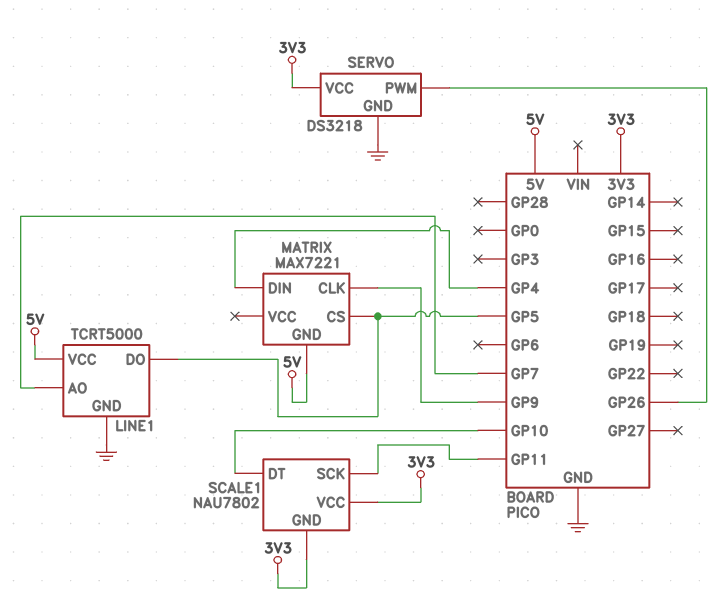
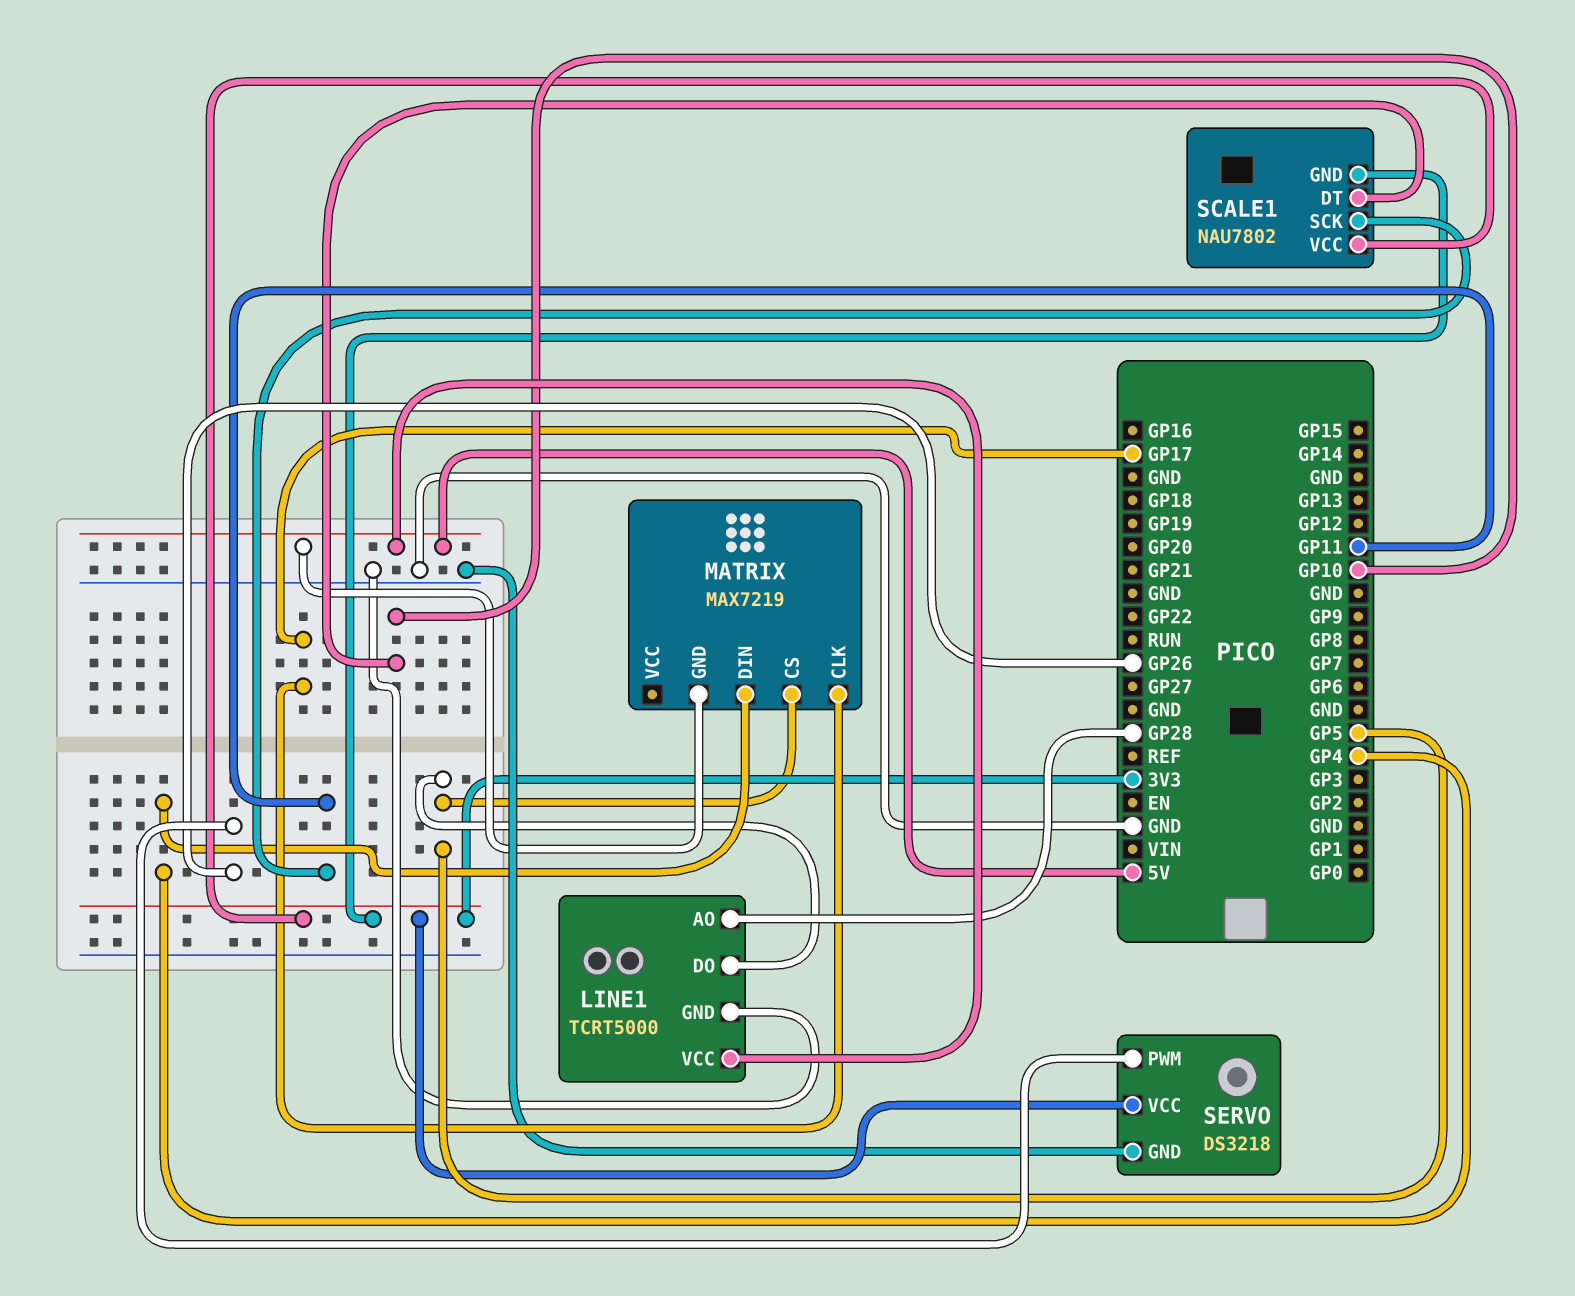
LINE1 pin AO: GP7 -> GP28
MATRIX: MAX7221 -> MAX7219
MATRIX pin CLK: GP9 -> GP17

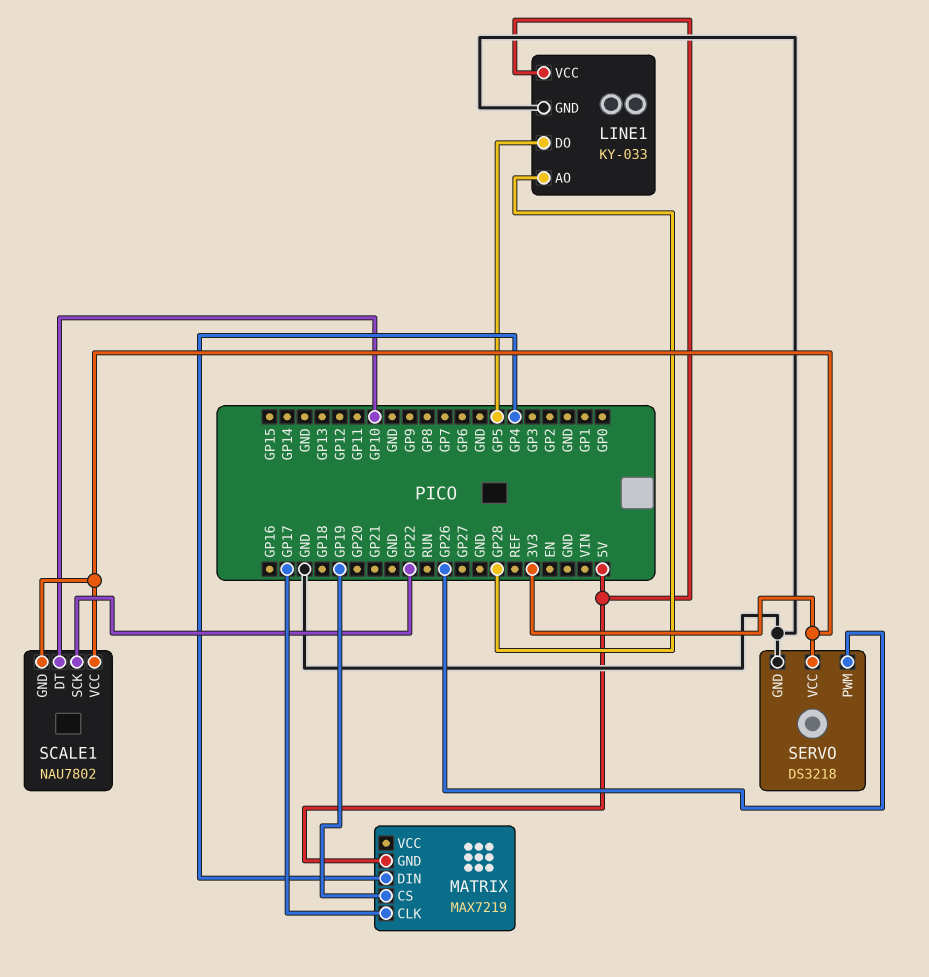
LINE1: TCRT5000 -> KY-033
MATRIX pin CS: GP5 -> GP19
SCALE1 pin SCK: GP11 -> GP22

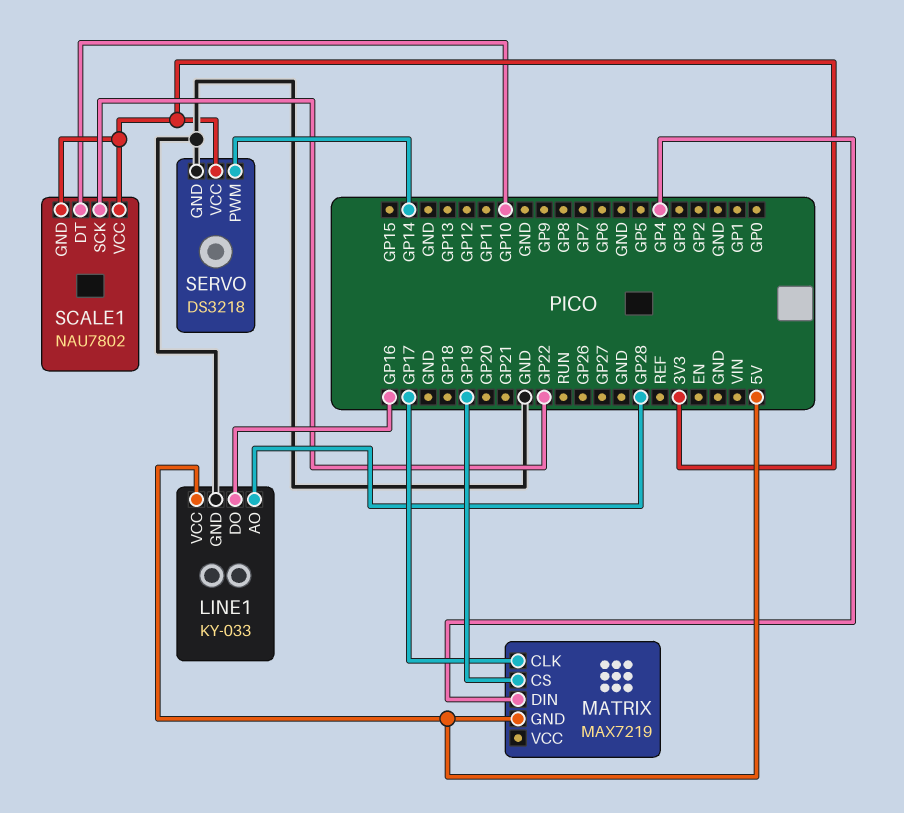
LINE1 pin DO: GP5 -> GP16
SERVO pin PWM: GP26 -> GP14

